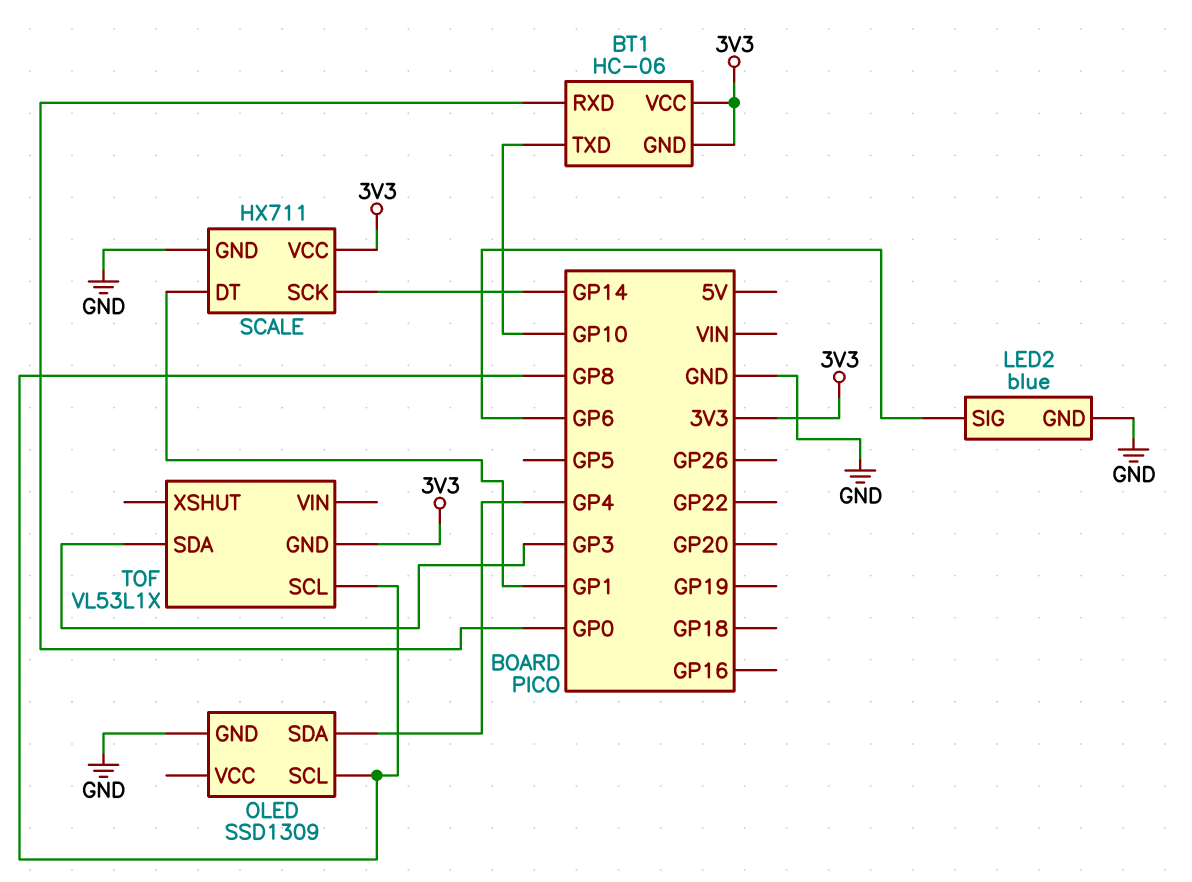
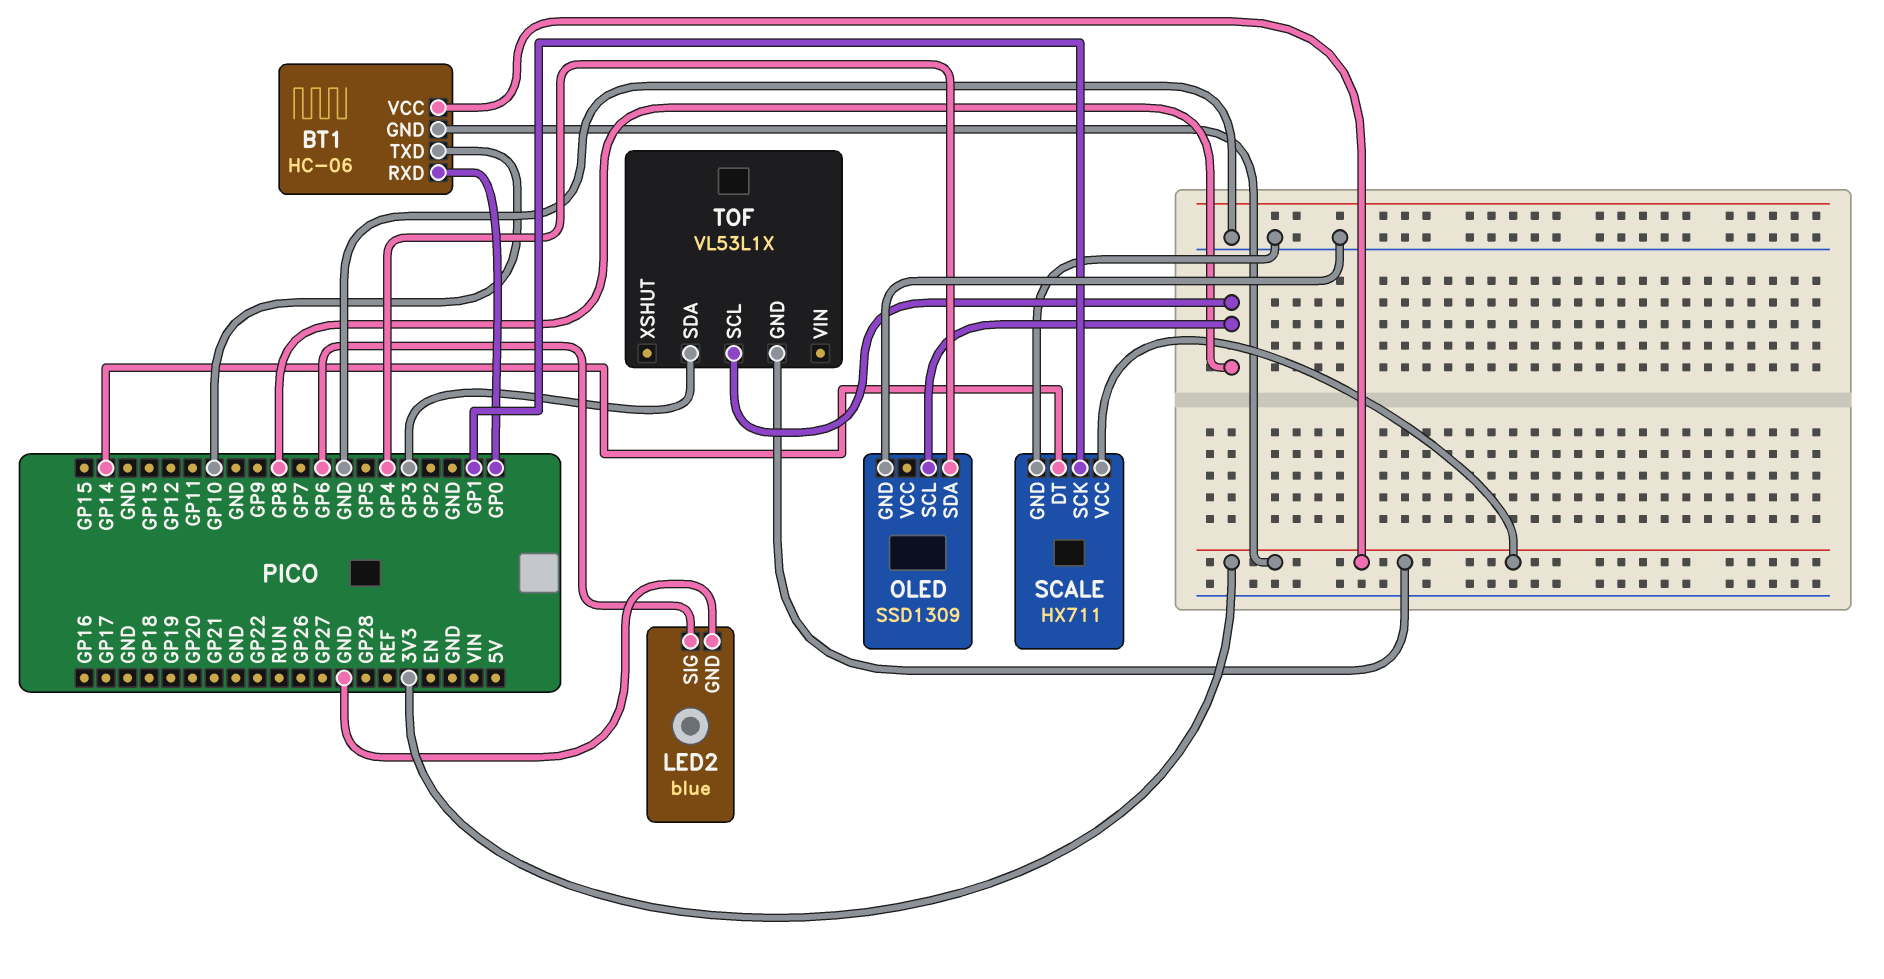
SCALE pin DT: GP1 -> GP14
SCALE pin SCK: GP14 -> GP1

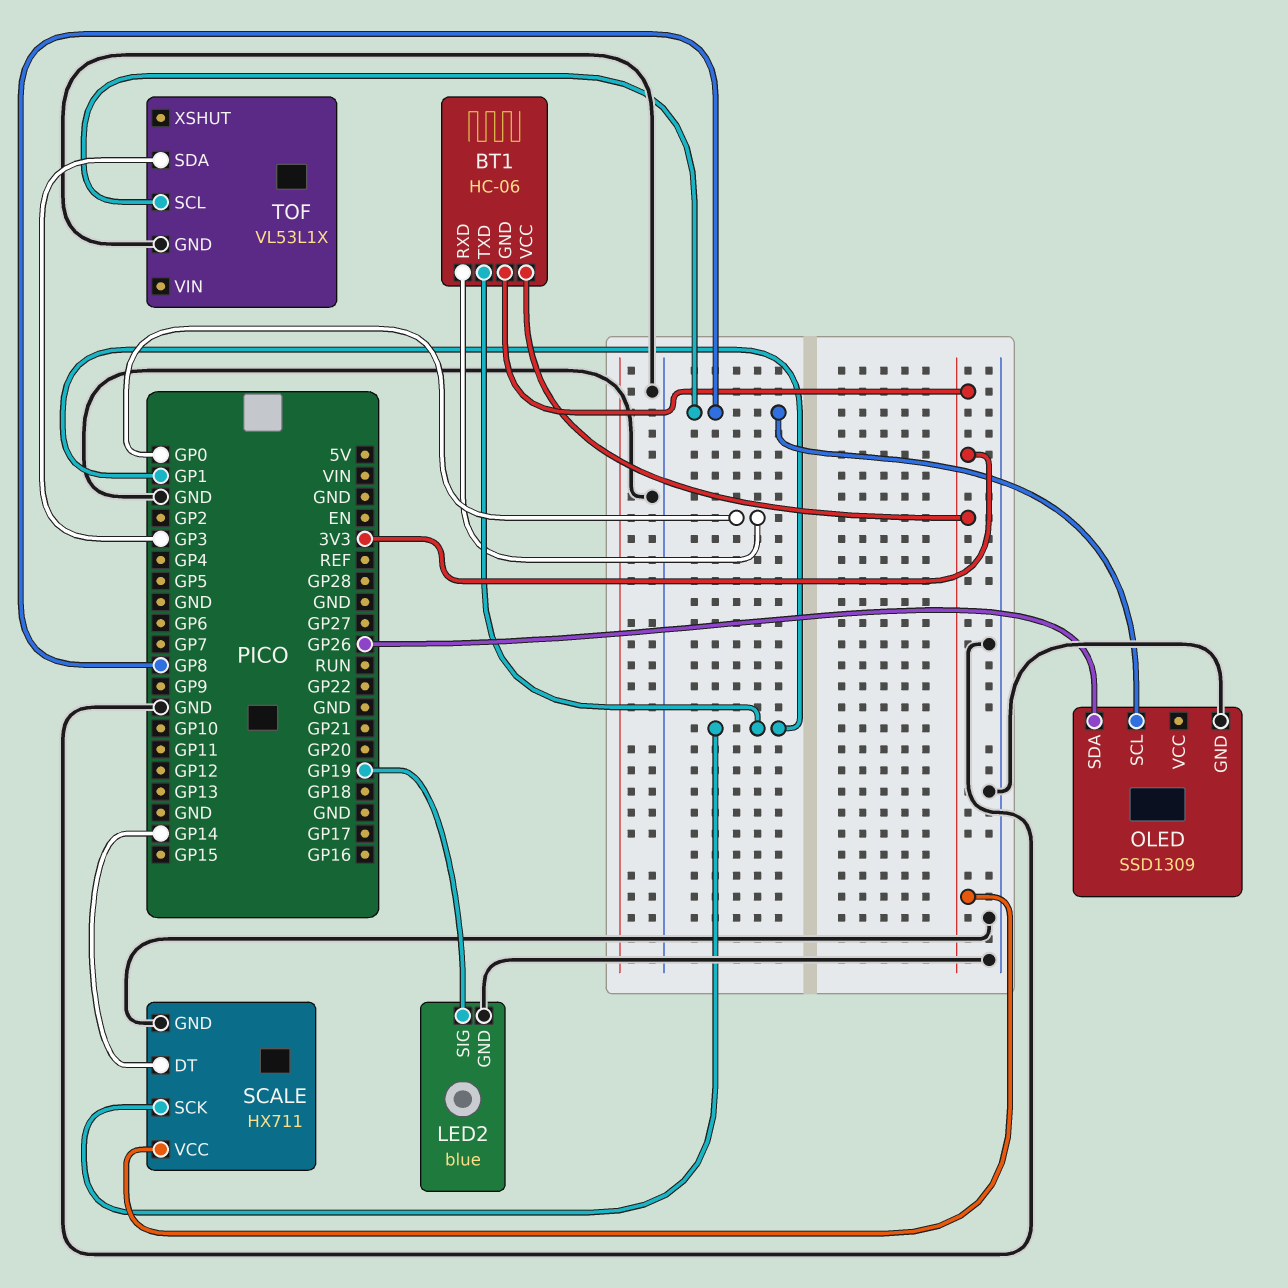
BT1 pin TXD: GP10 -> GP1
LED2 pin SIG: GP6 -> GP19
OLED pin SDA: GP4 -> GP26
TOF pin GND: 3V3 -> GND

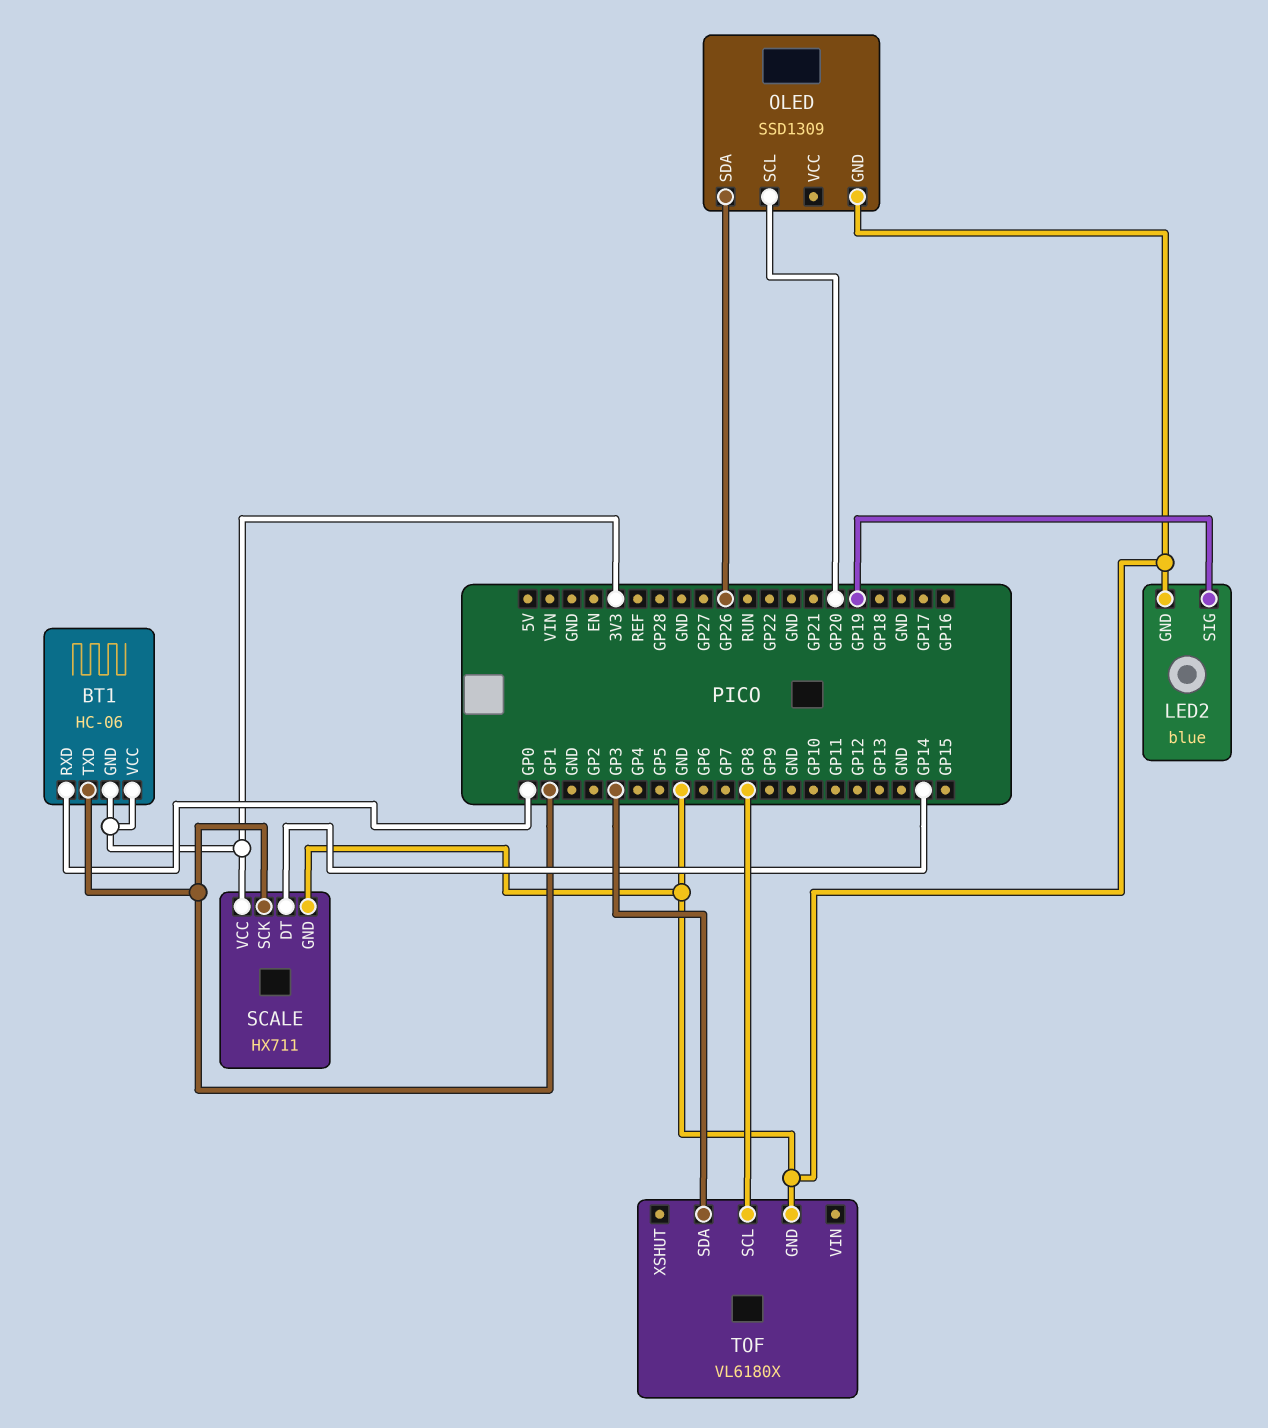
OLED pin SCL: GP8 -> GP20
TOF: VL53L1X -> VL6180X

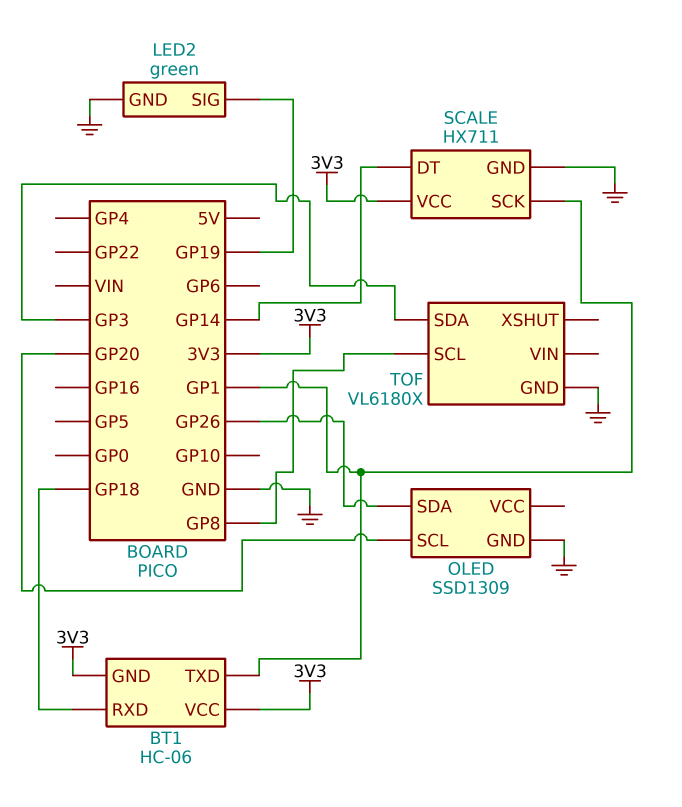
BT1 pin RXD: GP0 -> GP18
LED2: blue -> green

